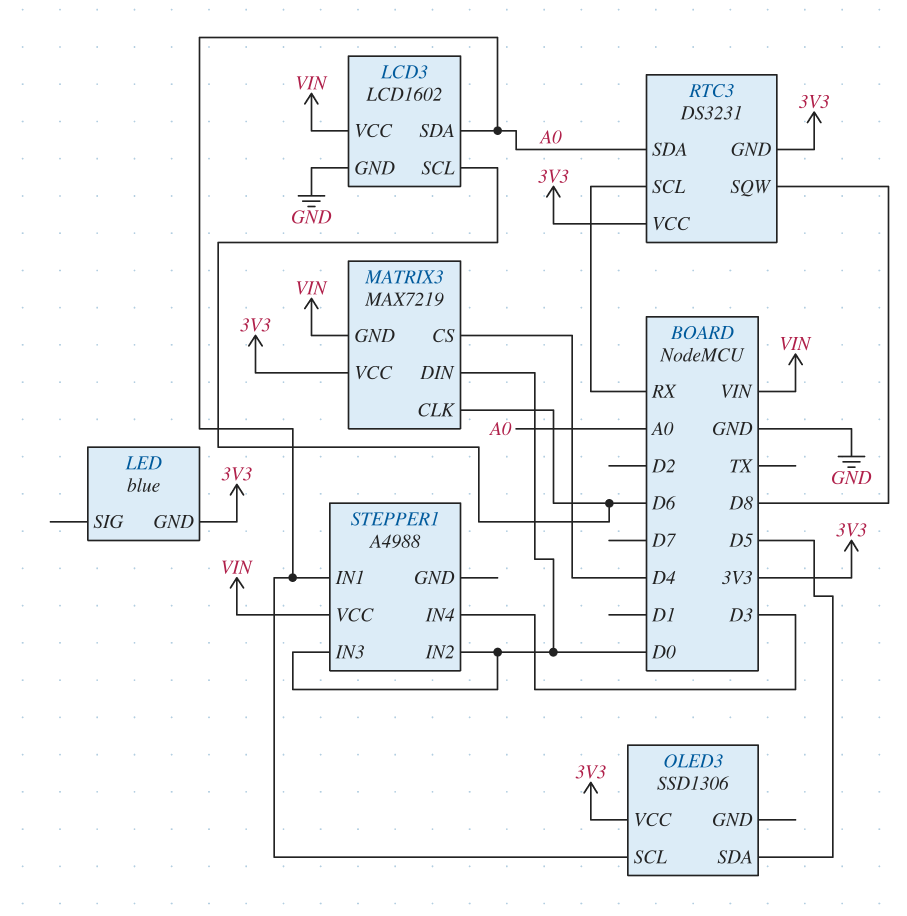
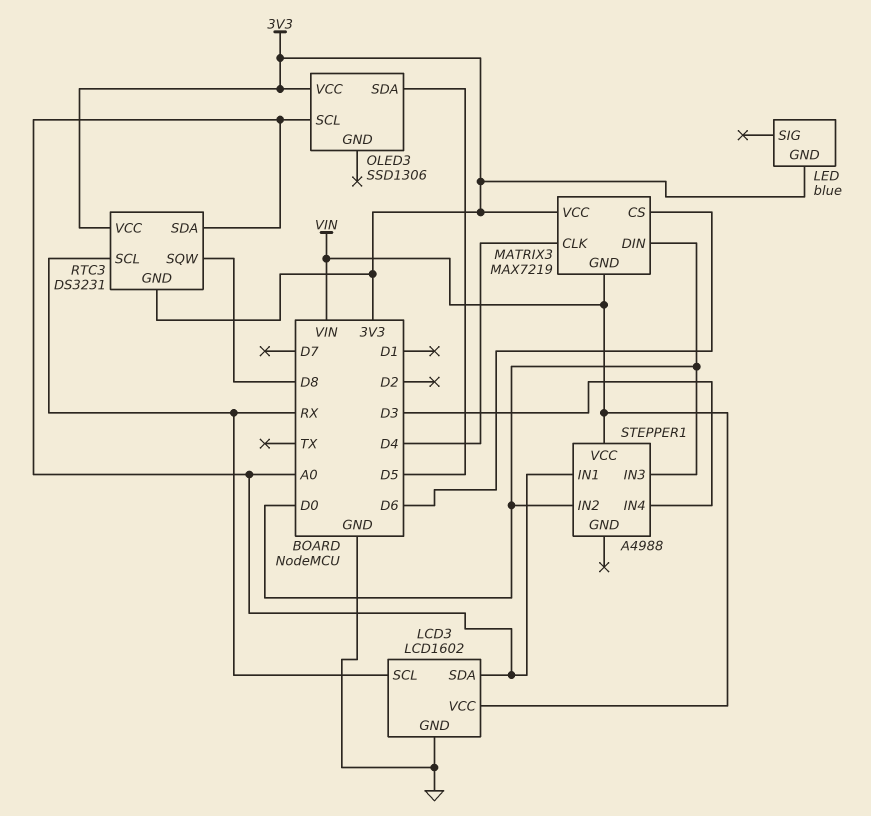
LCD3 pin SCL: D6 -> RX
MATRIX3 pin CLK: D6 -> D4
MATRIX3 pin CS: D4 -> D6

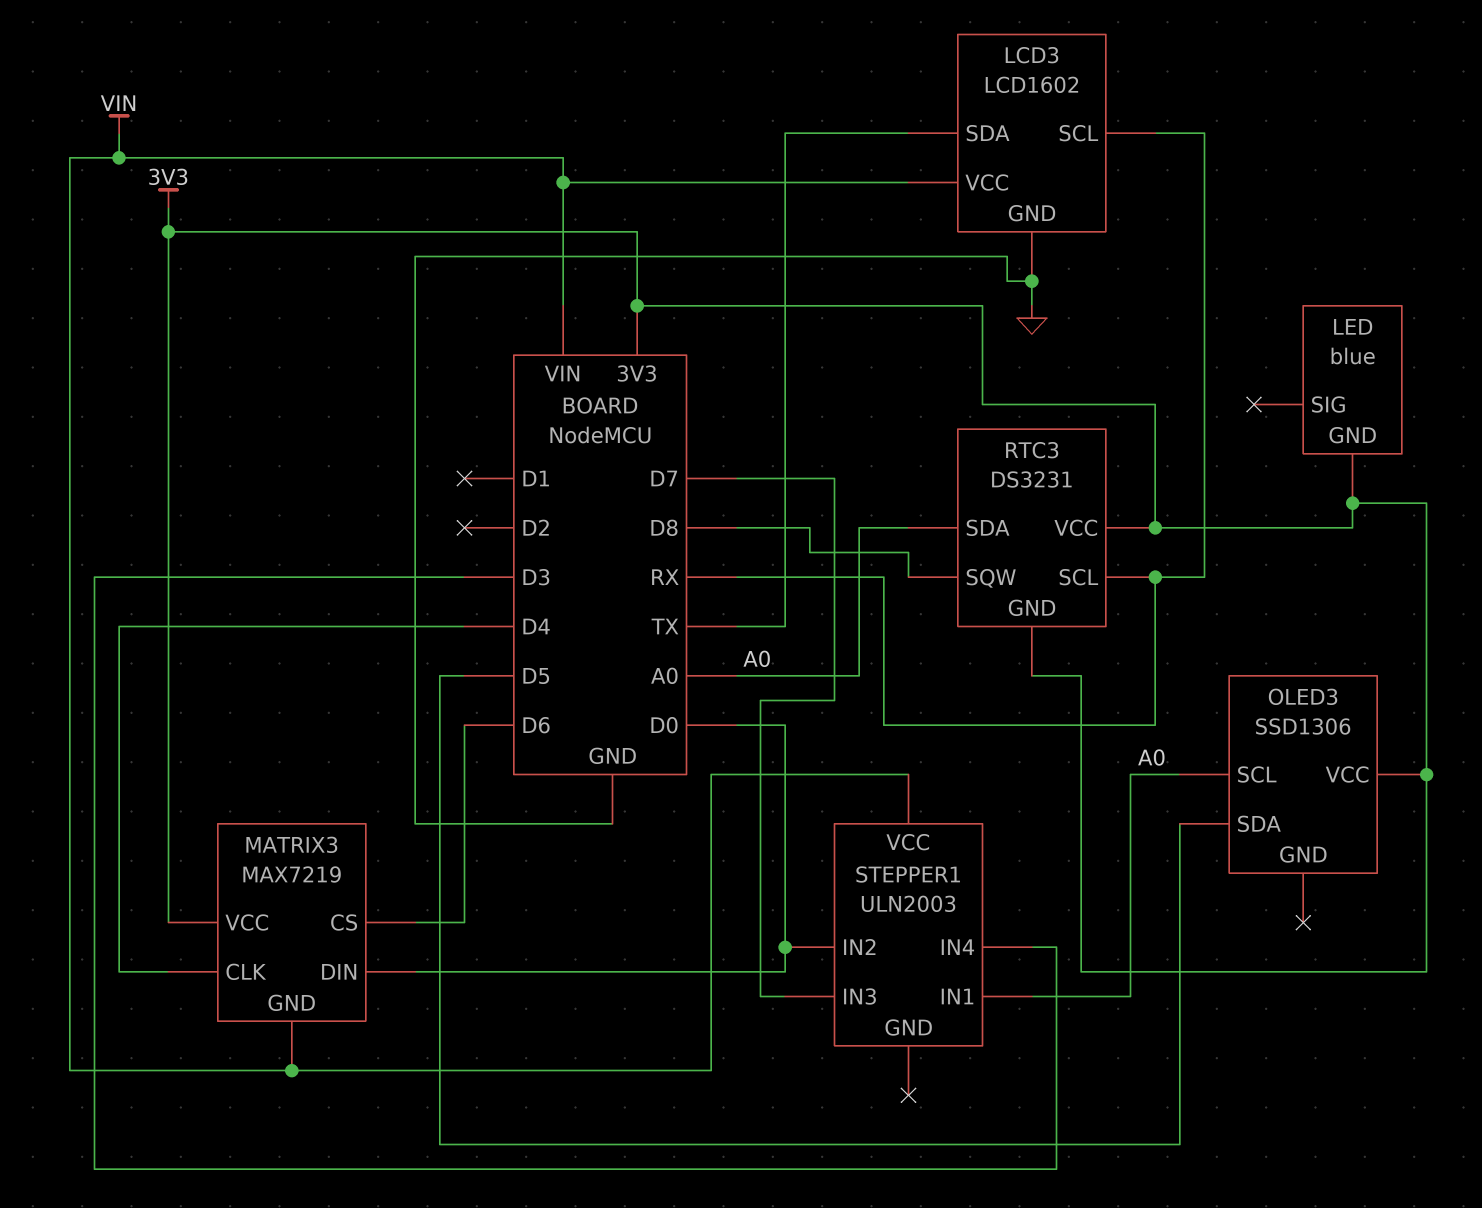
LCD3 pin SDA: A0 -> TX
STEPPER1: A4988 -> ULN2003
STEPPER1 pin IN3: D0 -> D7

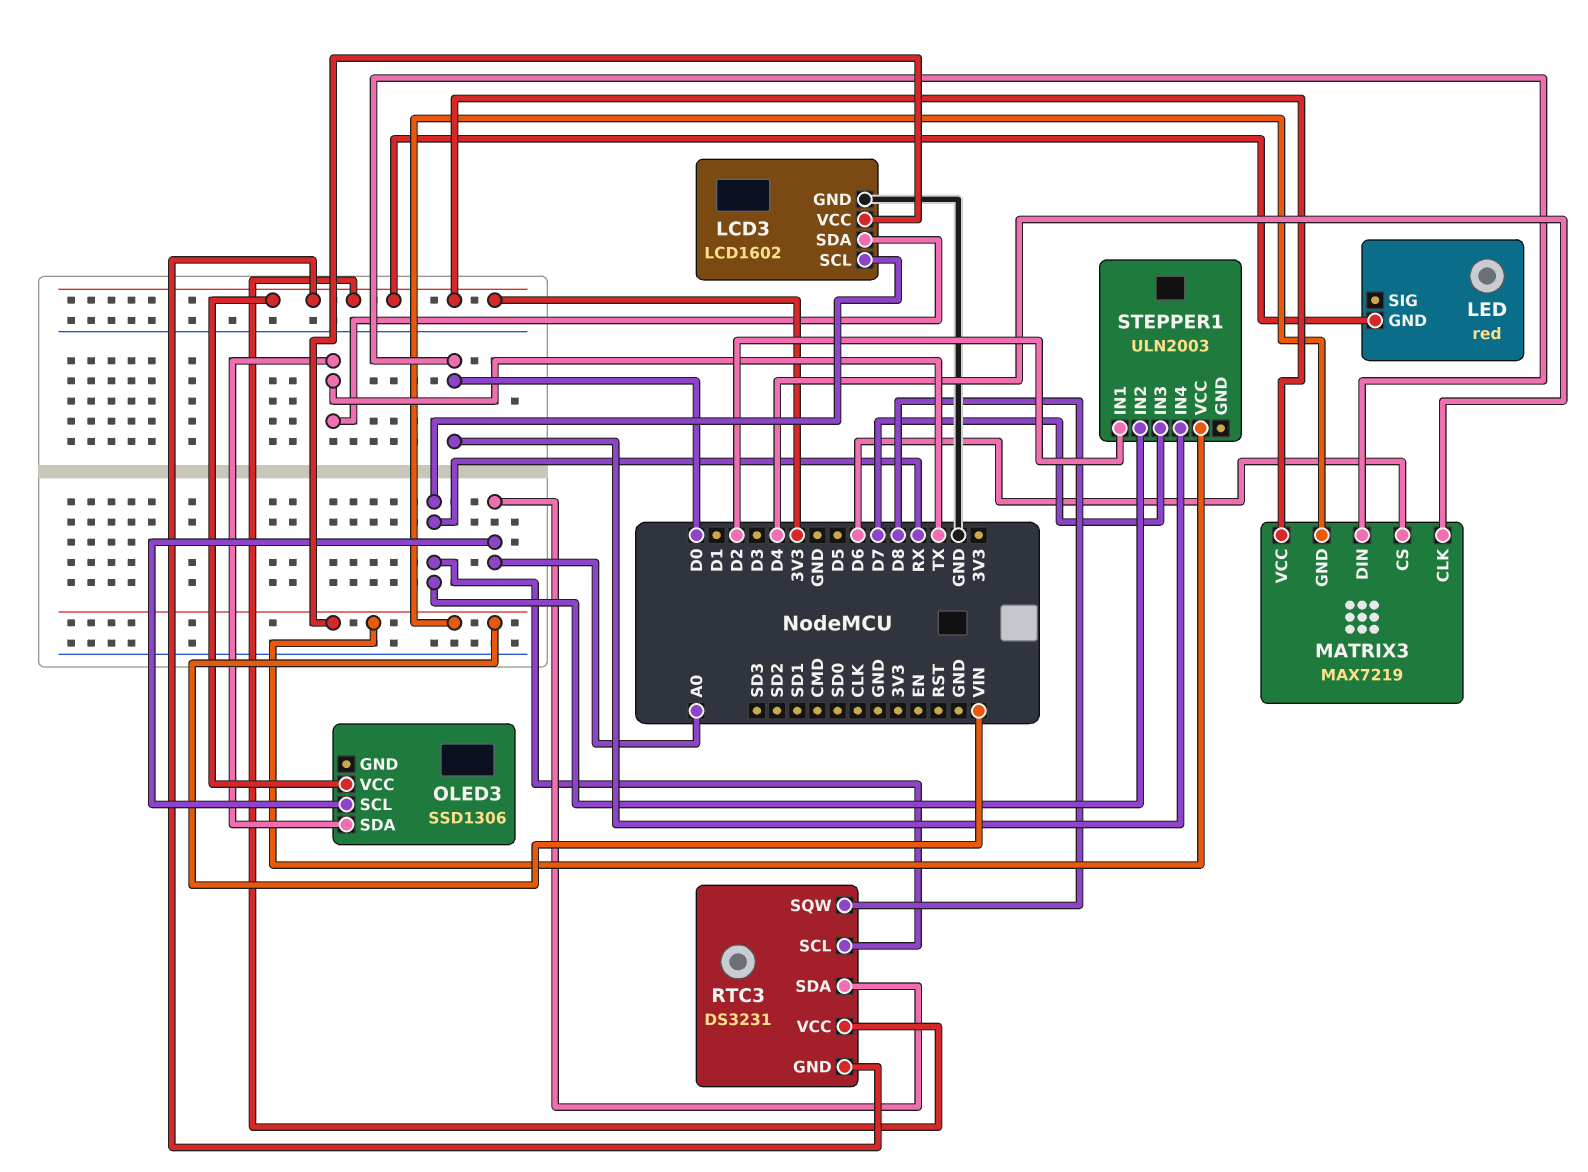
LED: blue -> red
OLED3 pin SDA: D5 -> TX
STEPPER1 pin IN1: A0 -> D2
STEPPER1 pin IN2: D0 -> RX
STEPPER1 pin IN4: D3 -> D0

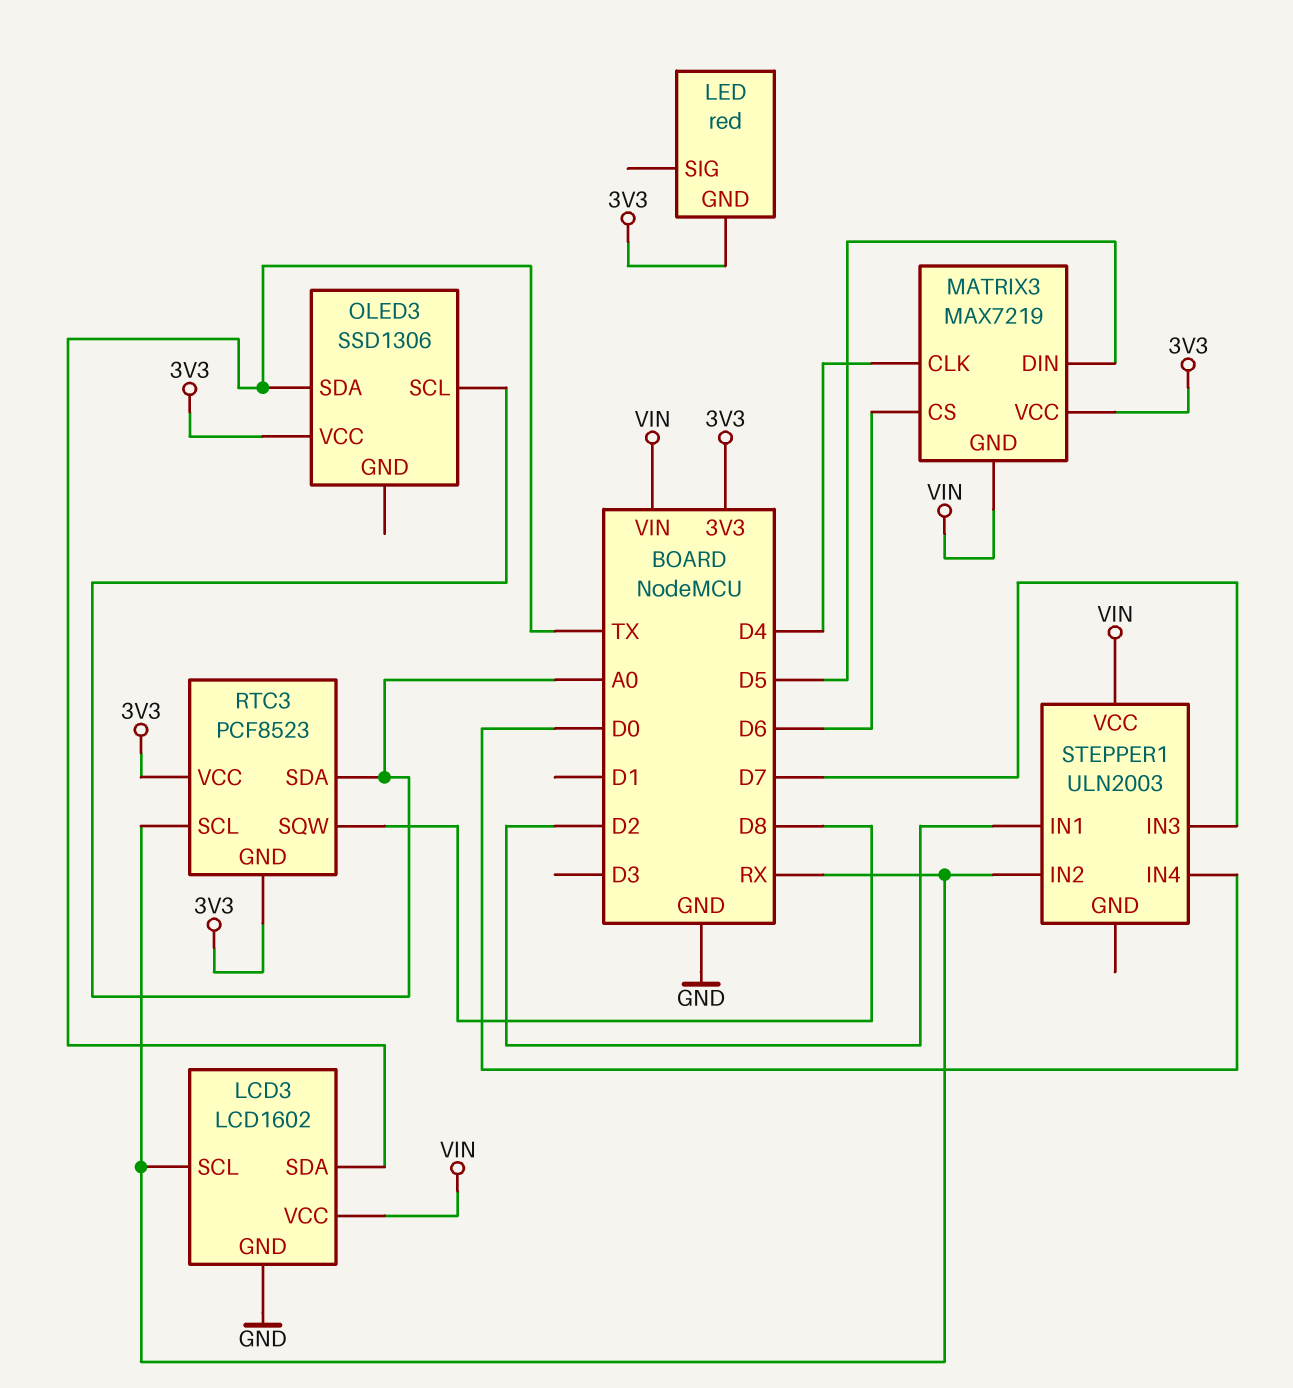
MATRIX3 pin DIN: D0 -> D5
RTC3: DS3231 -> PCF8523

